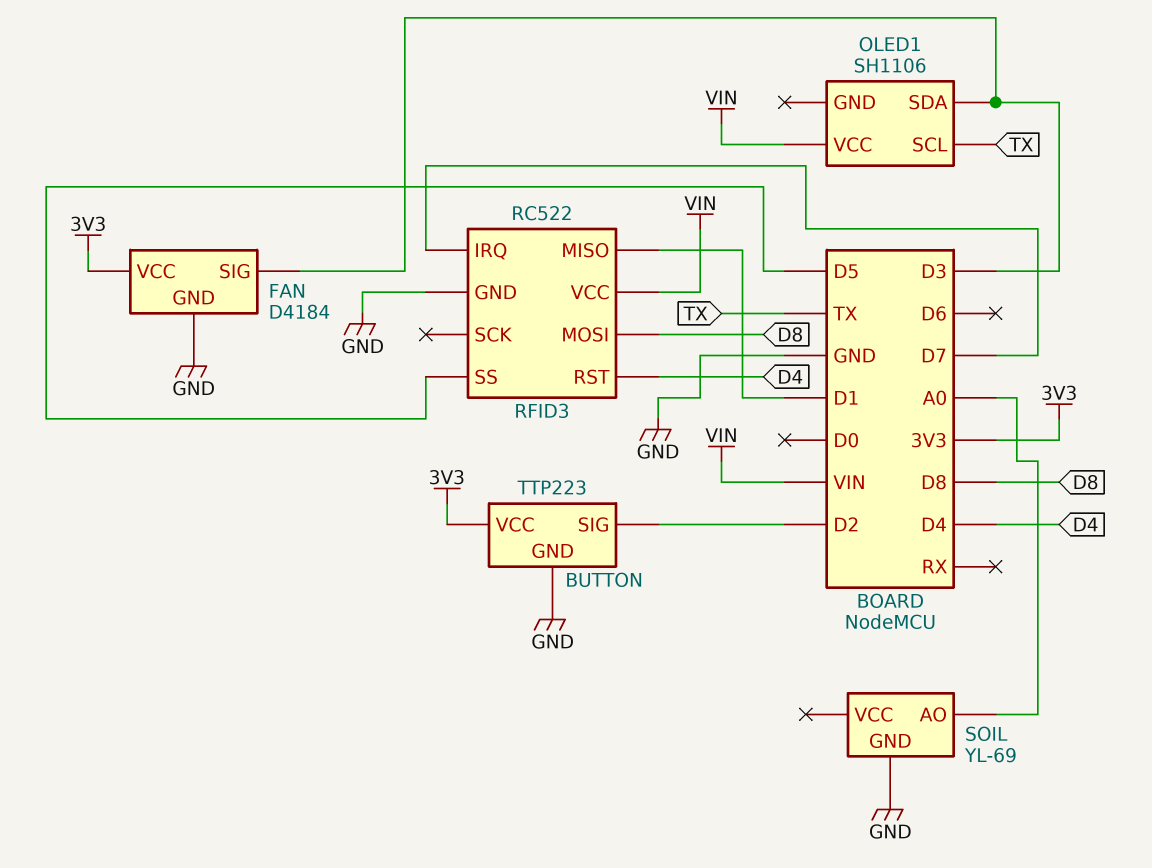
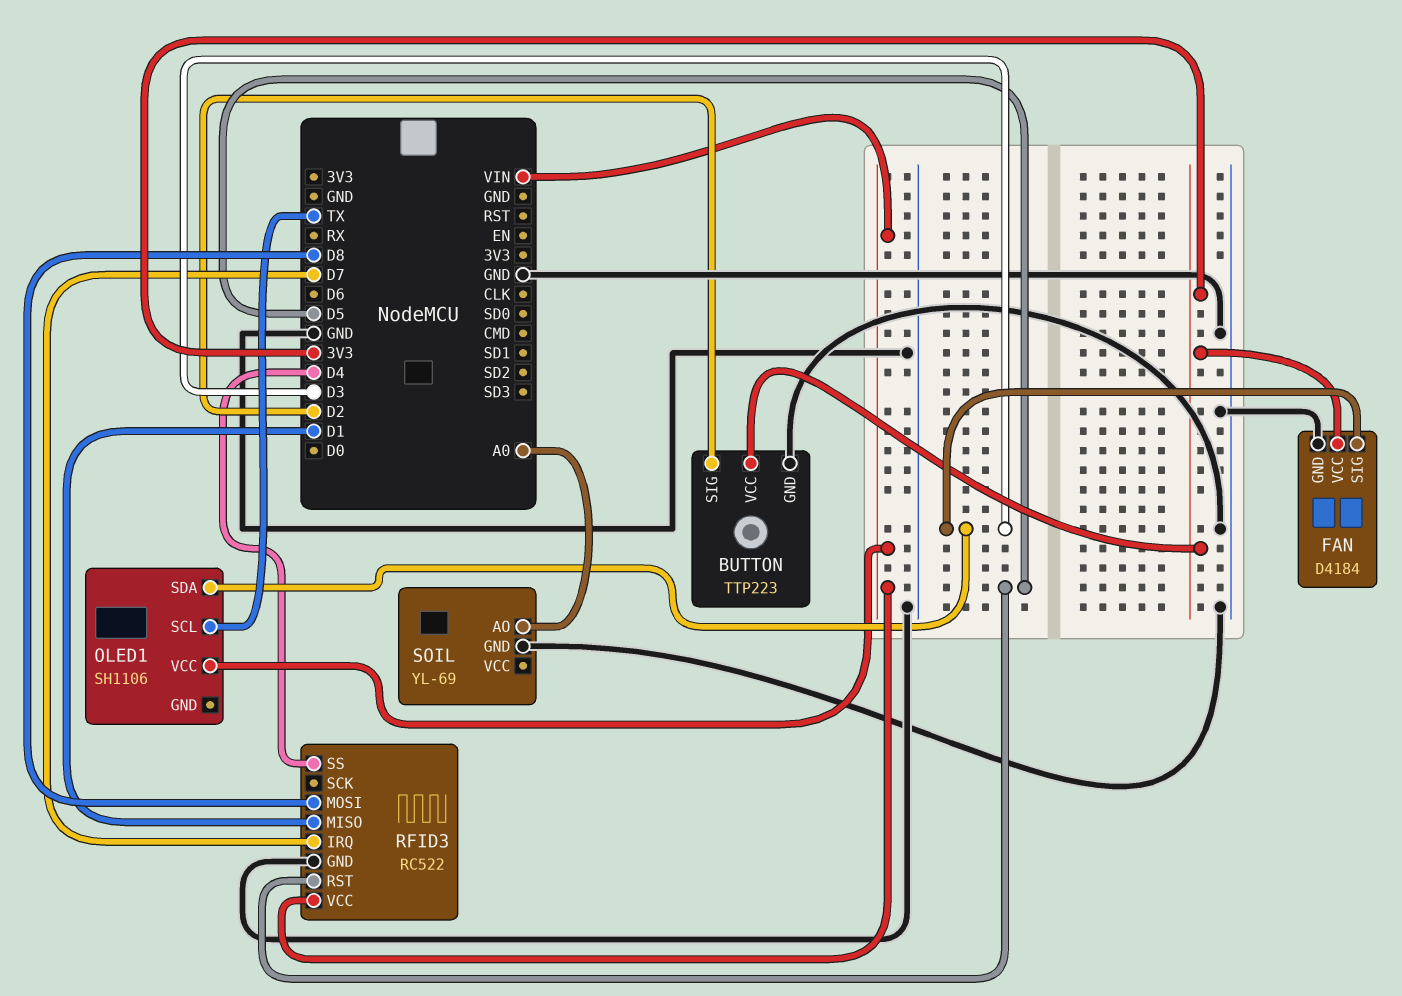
RFID3 pin RST: D4 -> D5
RFID3 pin SS: D5 -> D4

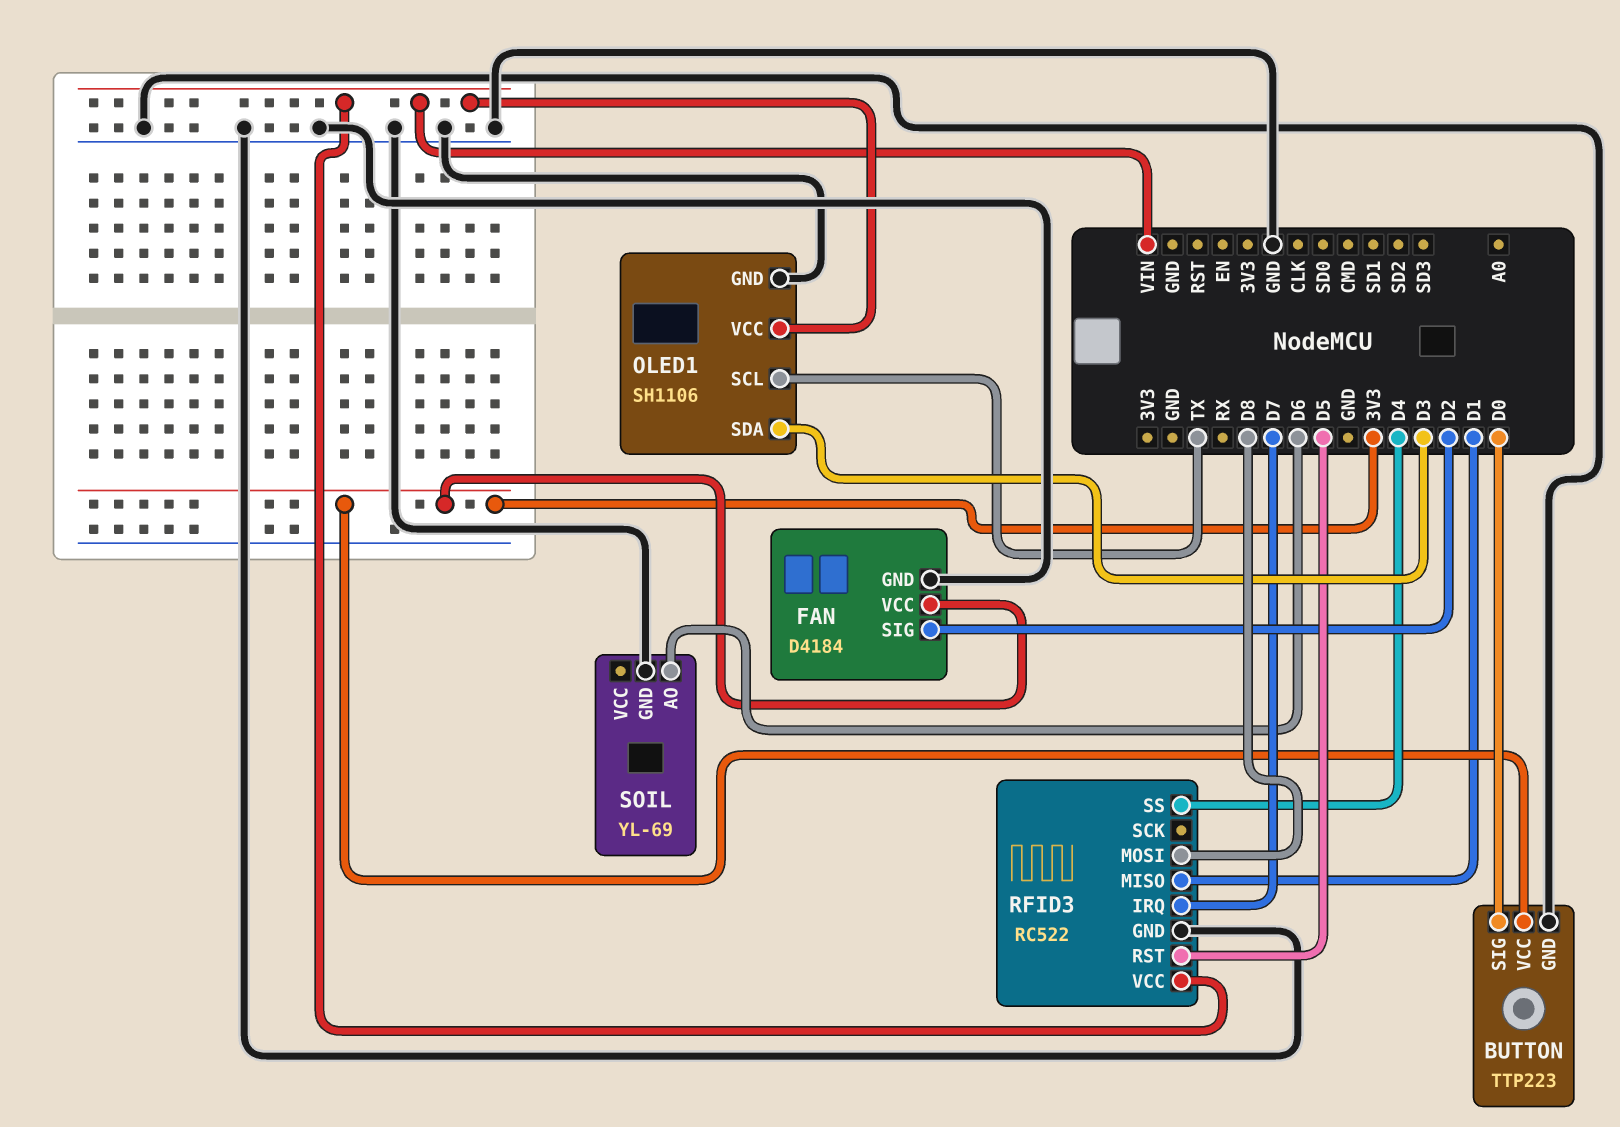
BUTTON pin SIG: D2 -> D0
FAN pin SIG: D3 -> D2
OLED1 pin GND: none -> GND
SOIL pin AO: A0 -> D6

